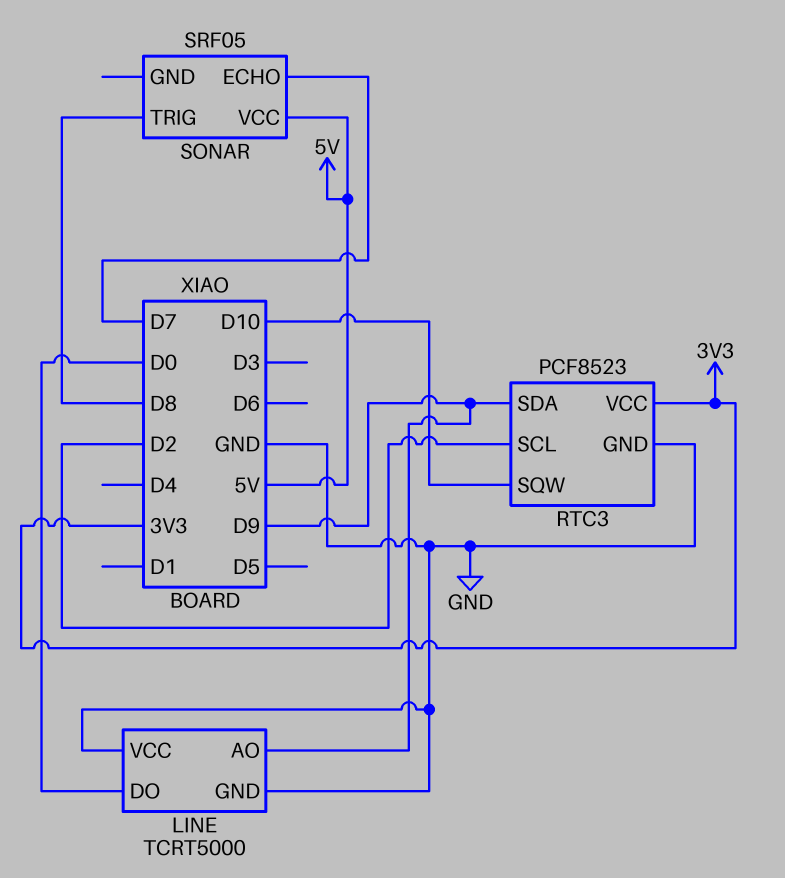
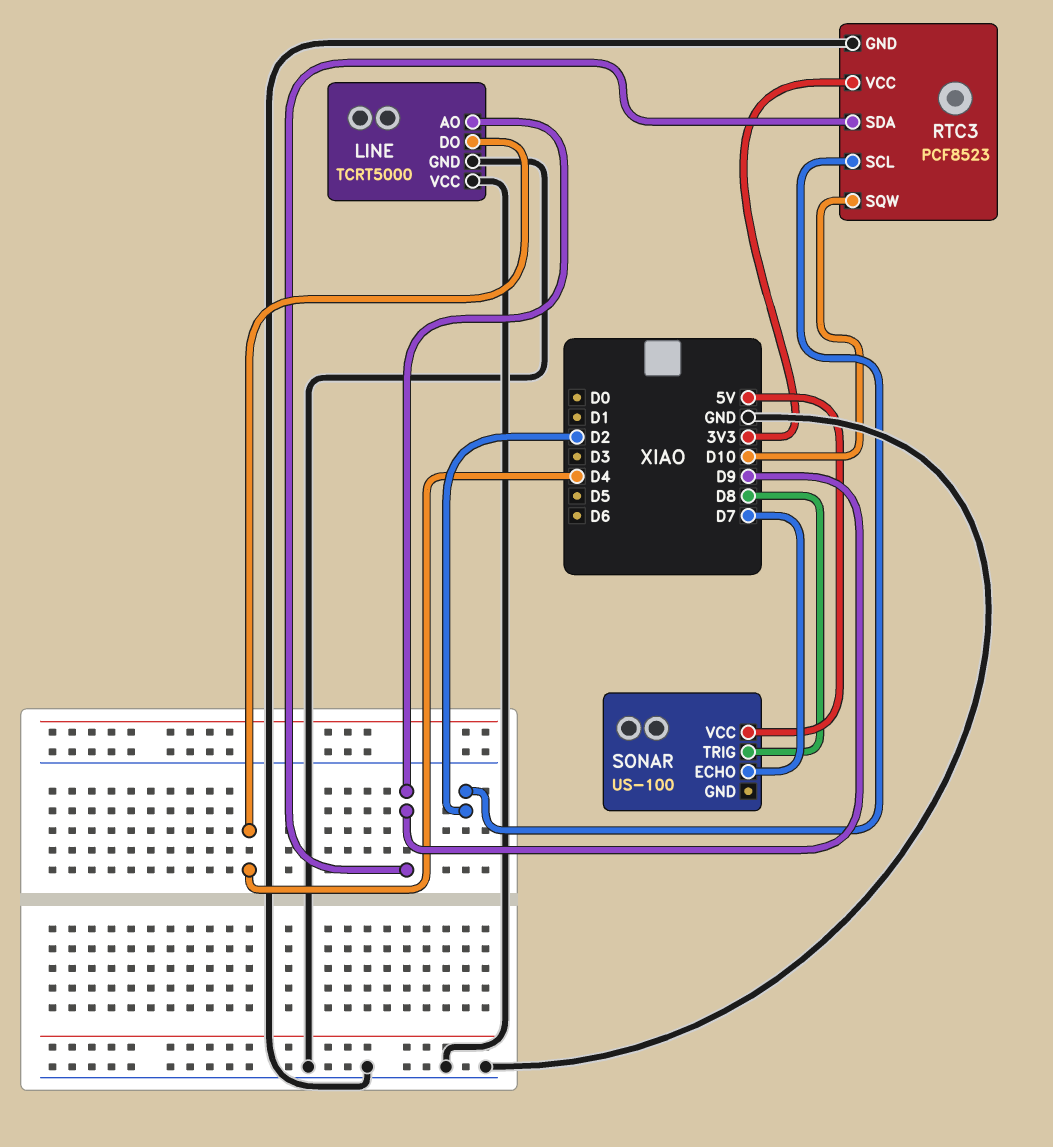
LINE pin DO: D0 -> D4
SONAR: SRF05 -> US-100

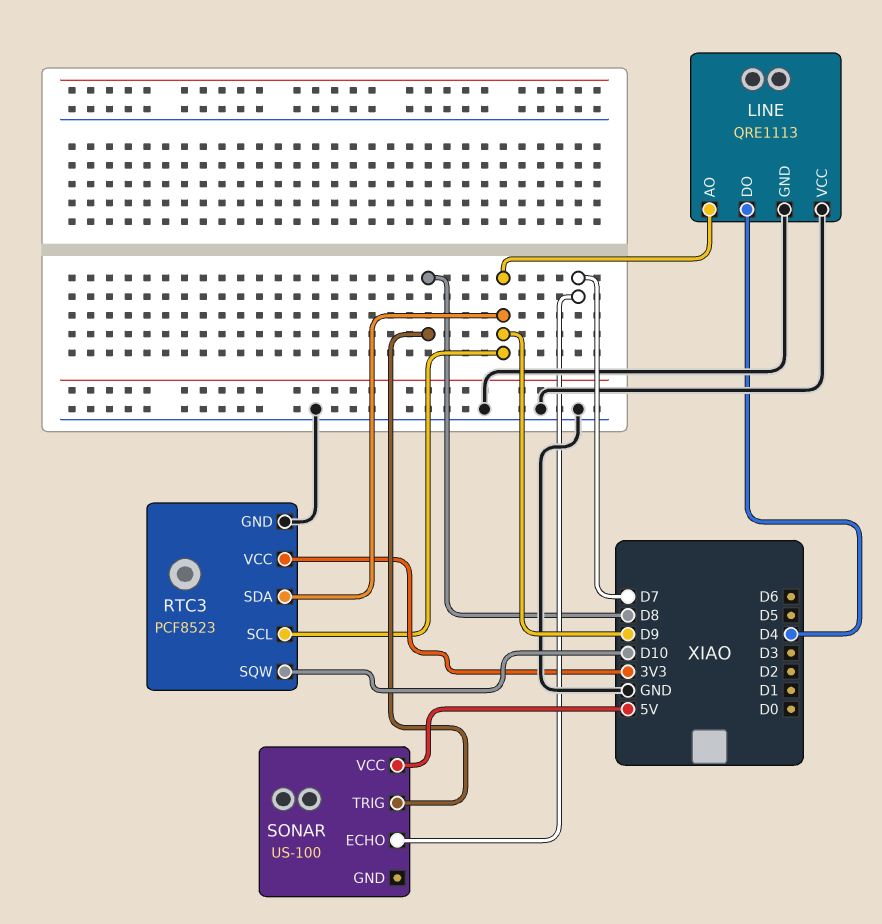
LINE: TCRT5000 -> QRE1113
RTC3 pin SCL: D2 -> D9

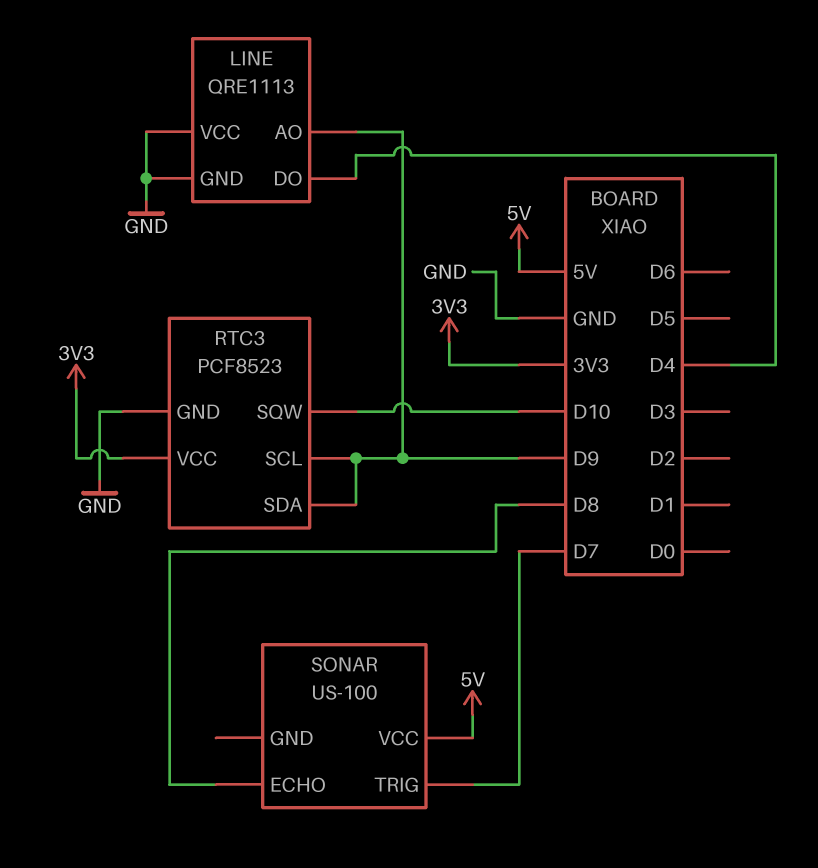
SONAR pin ECHO: D7 -> D8
SONAR pin TRIG: D8 -> D7

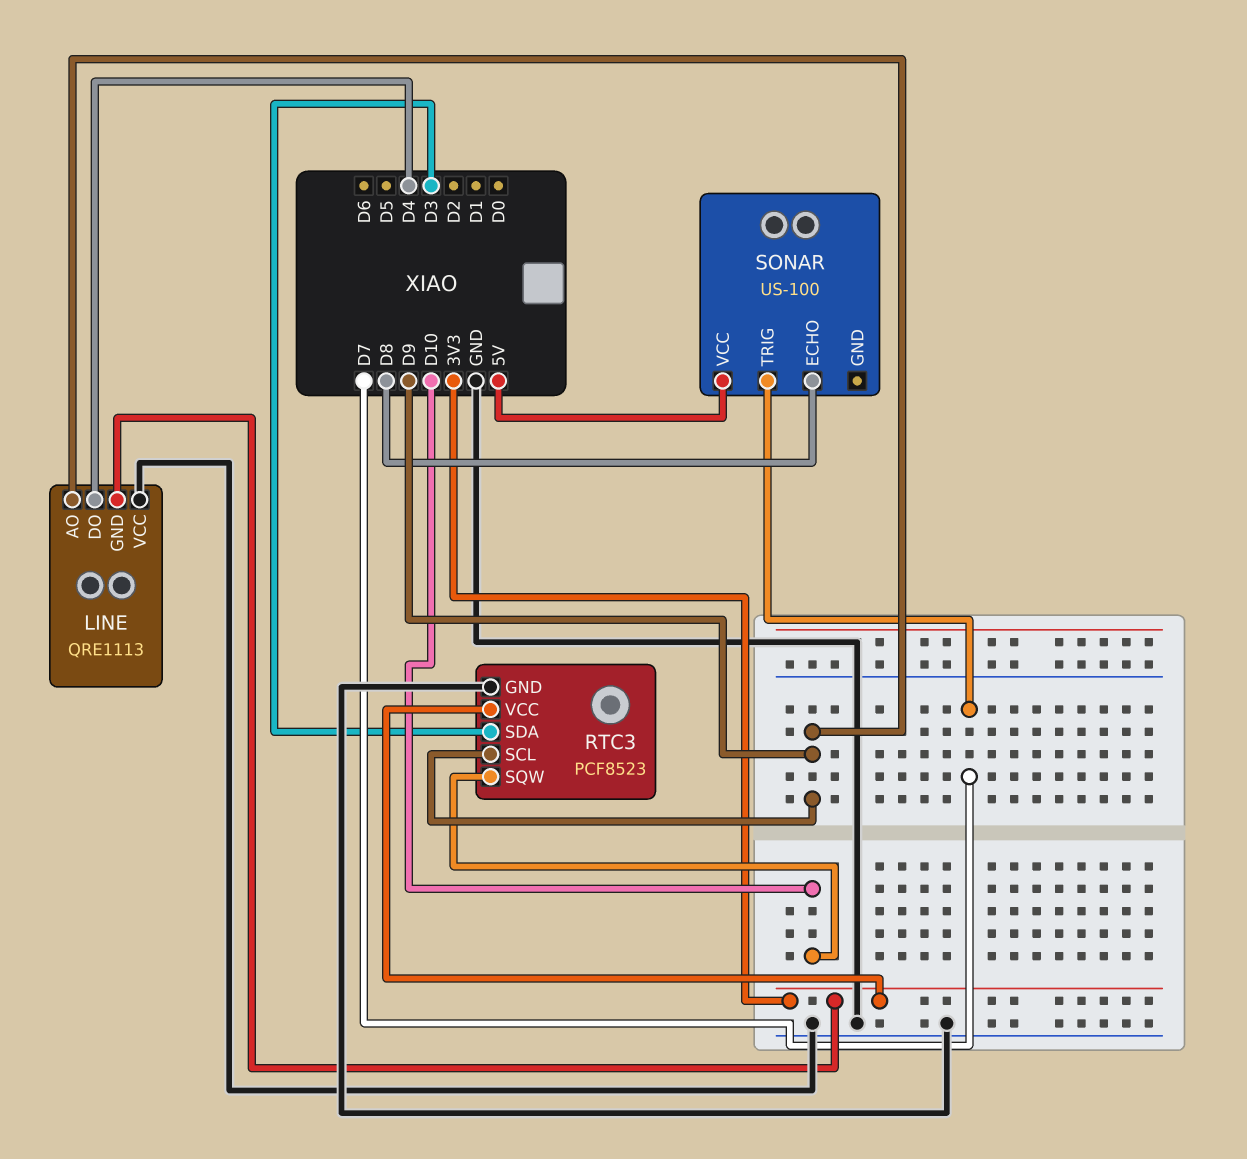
LINE pin GND: GND -> 3V3
RTC3 pin SDA: D9 -> D3

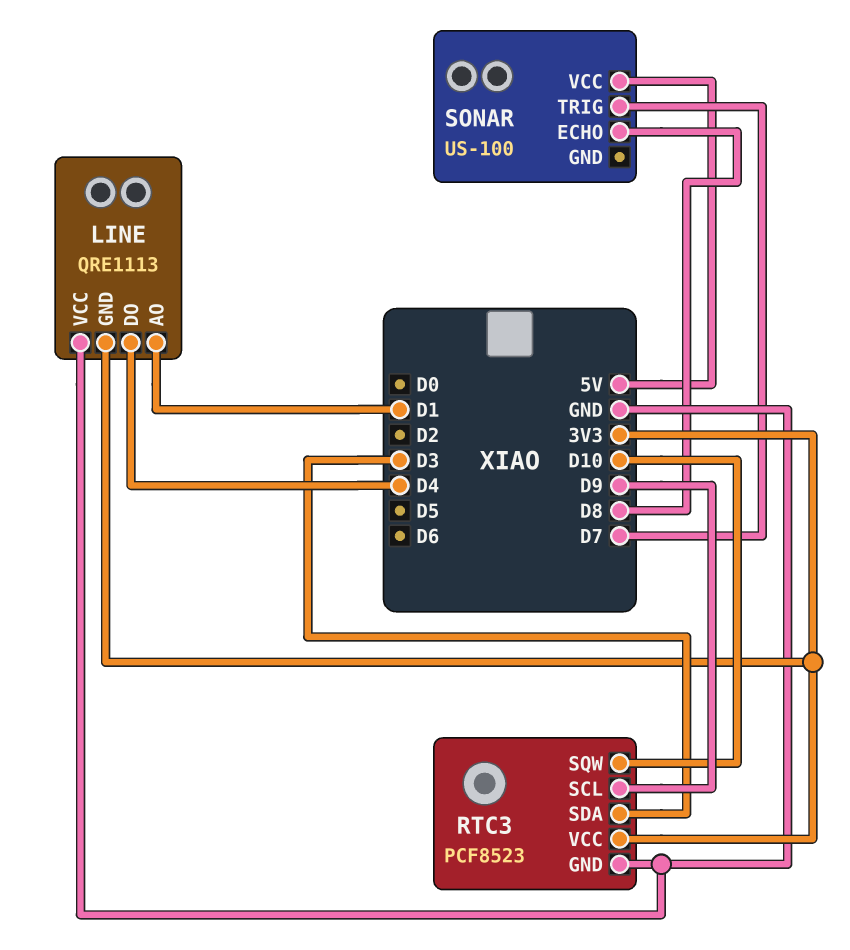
LINE pin AO: D9 -> D1

